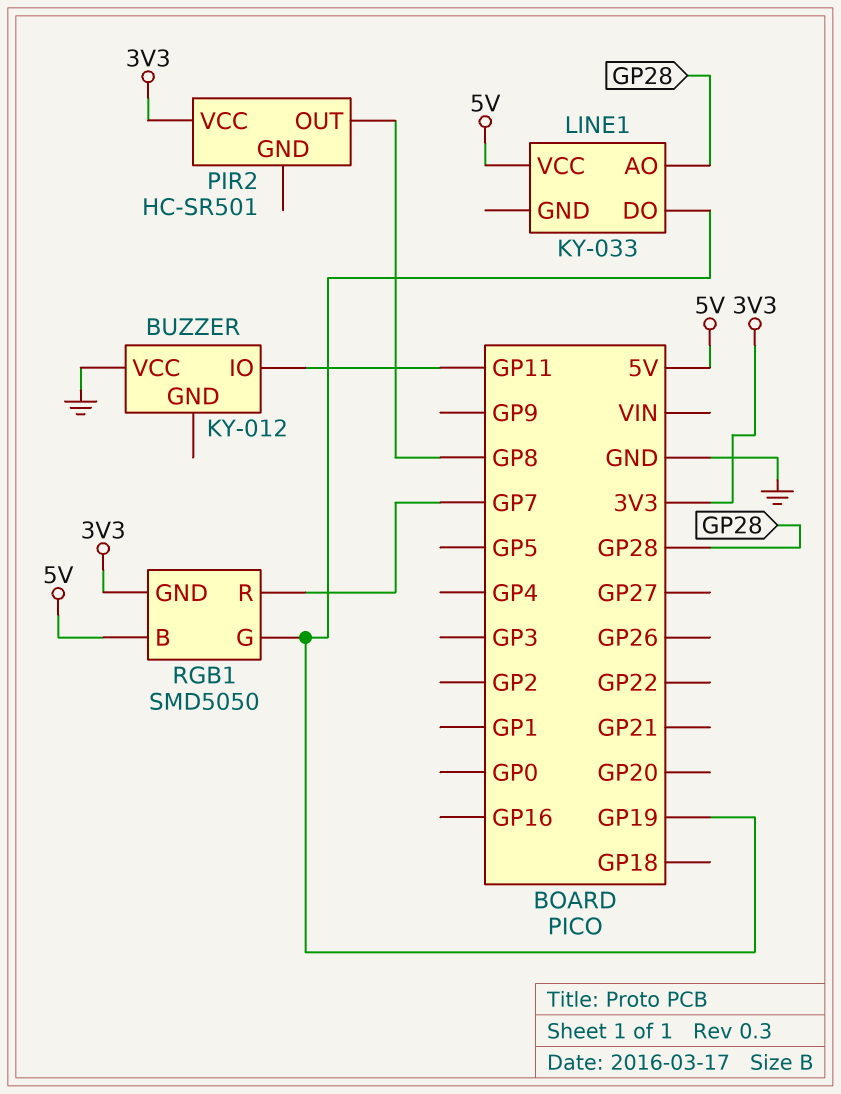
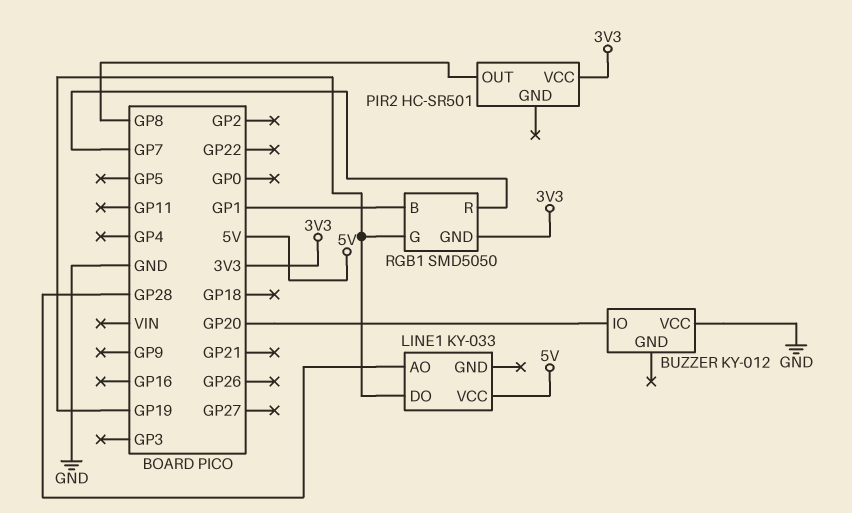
BUZZER pin IO: GP11 -> GP20
RGB1 pin B: 5V -> GP1

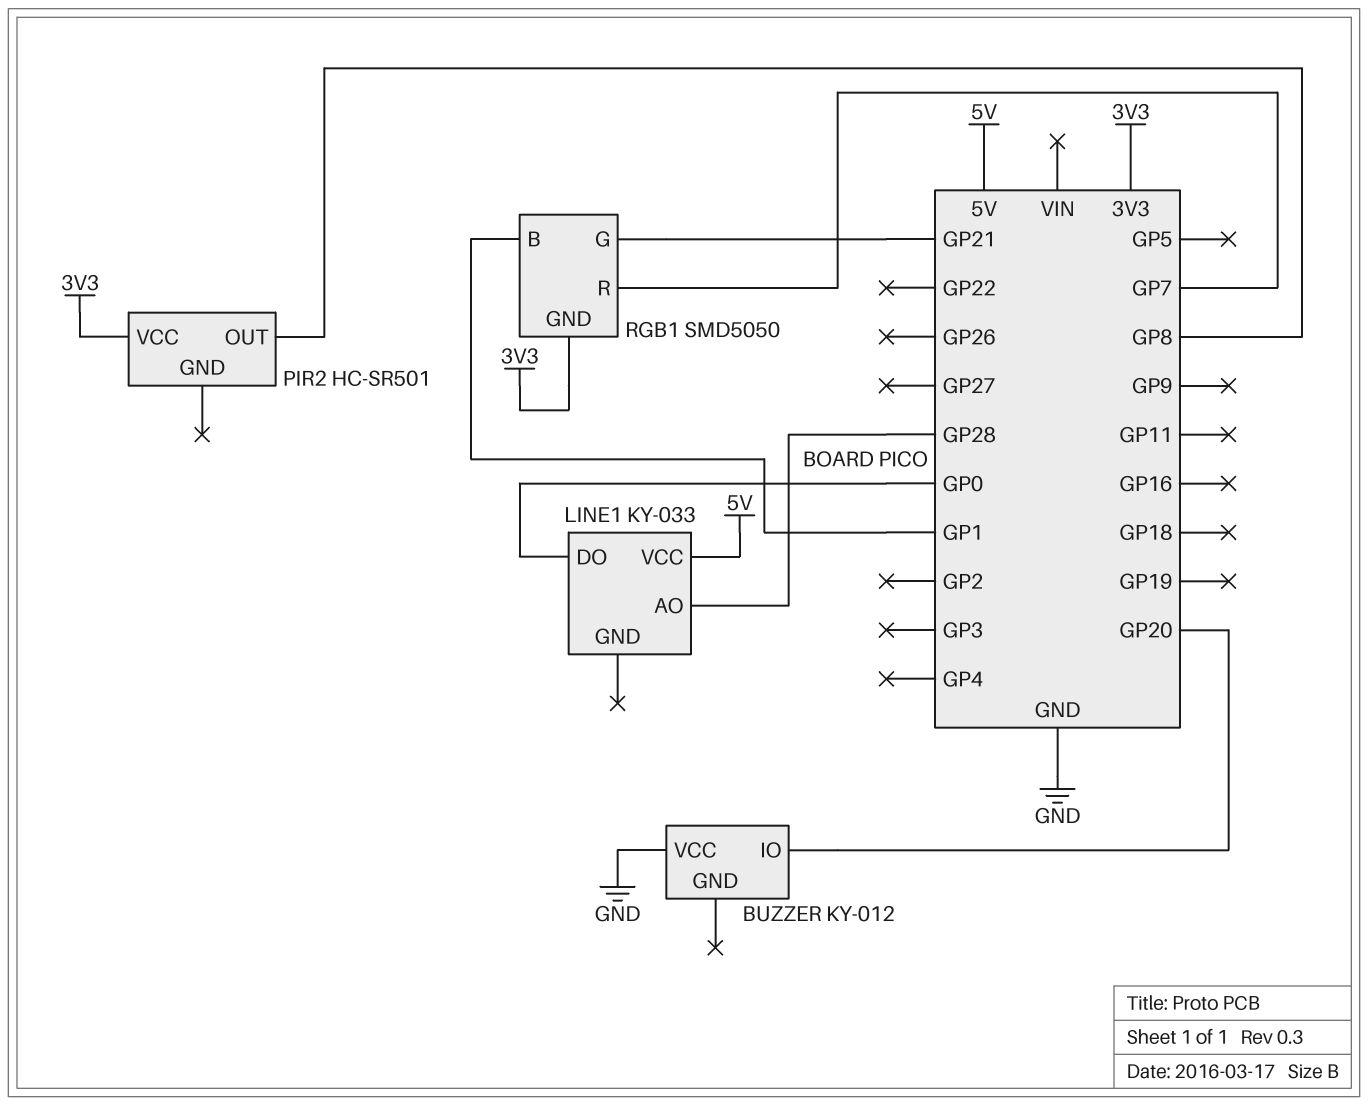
LINE1 pin DO: GP19 -> GP0
RGB1 pin G: GP19 -> GP21

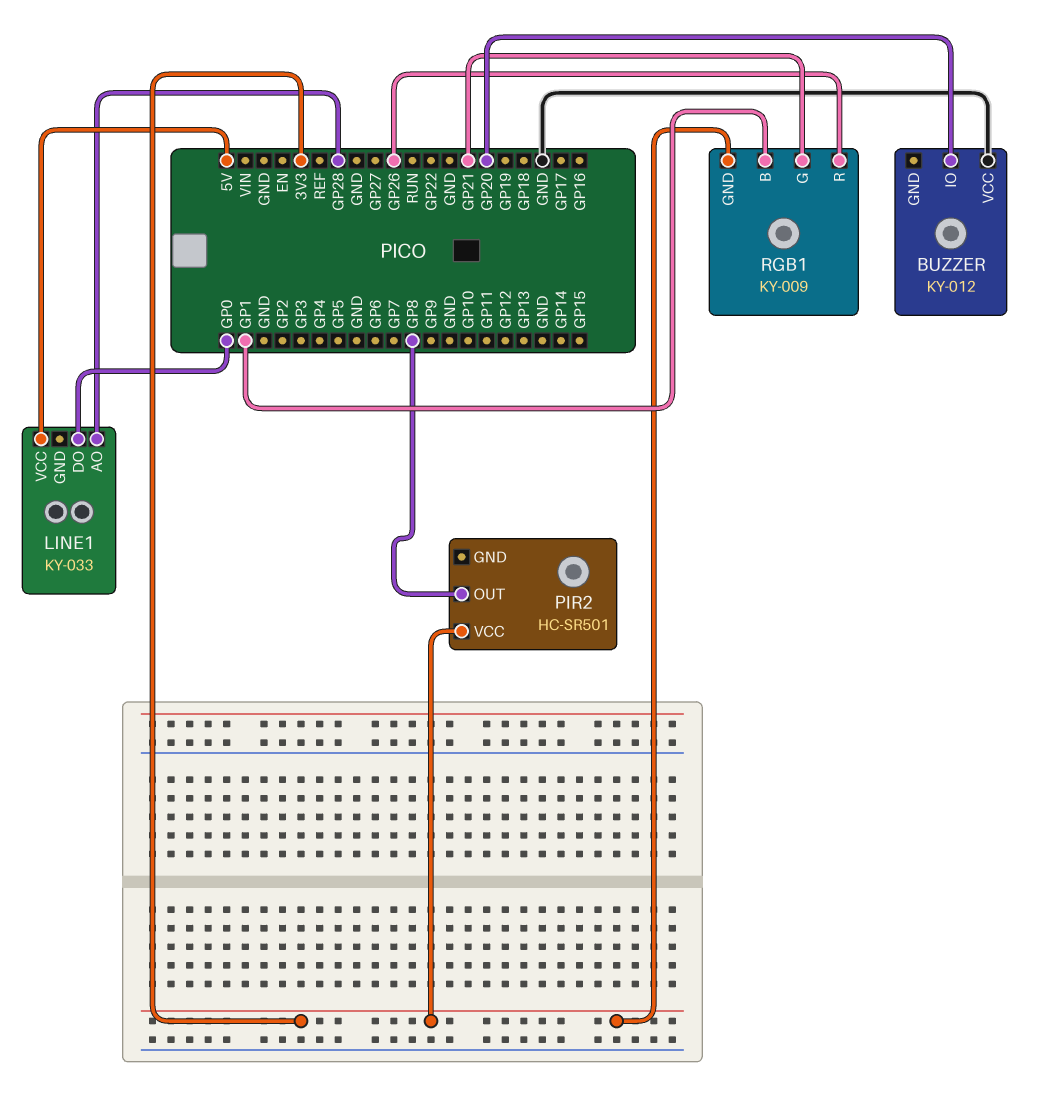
RGB1: SMD5050 -> KY-009
RGB1 pin R: GP7 -> GP26

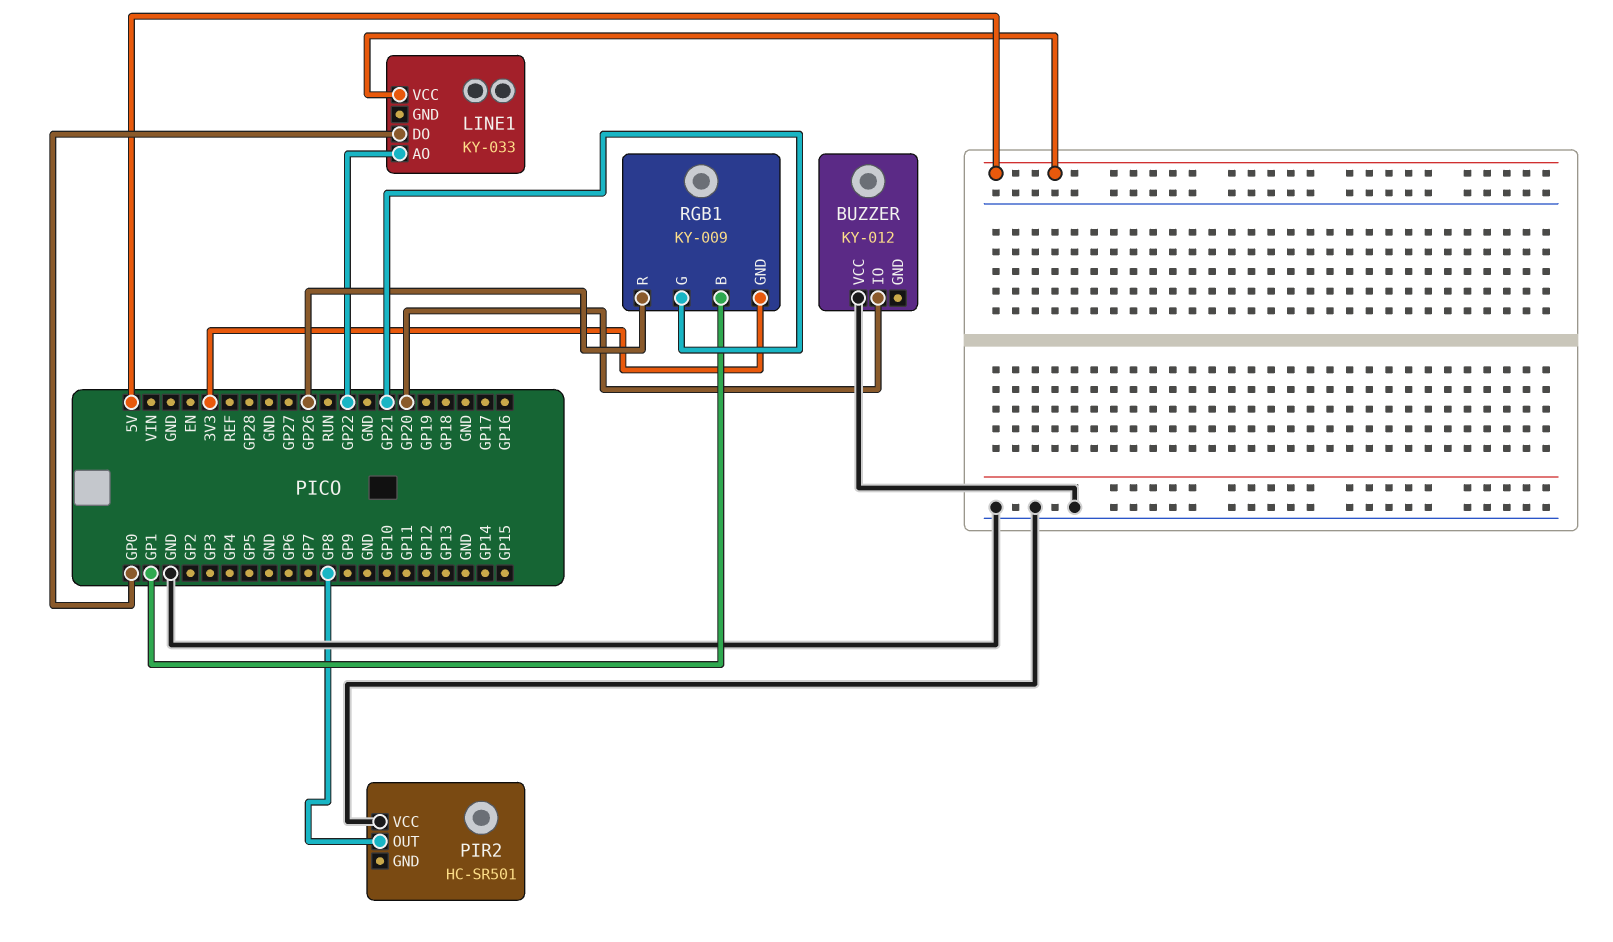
LINE1 pin AO: GP28 -> GP22
PIR2 pin VCC: 3V3 -> GND

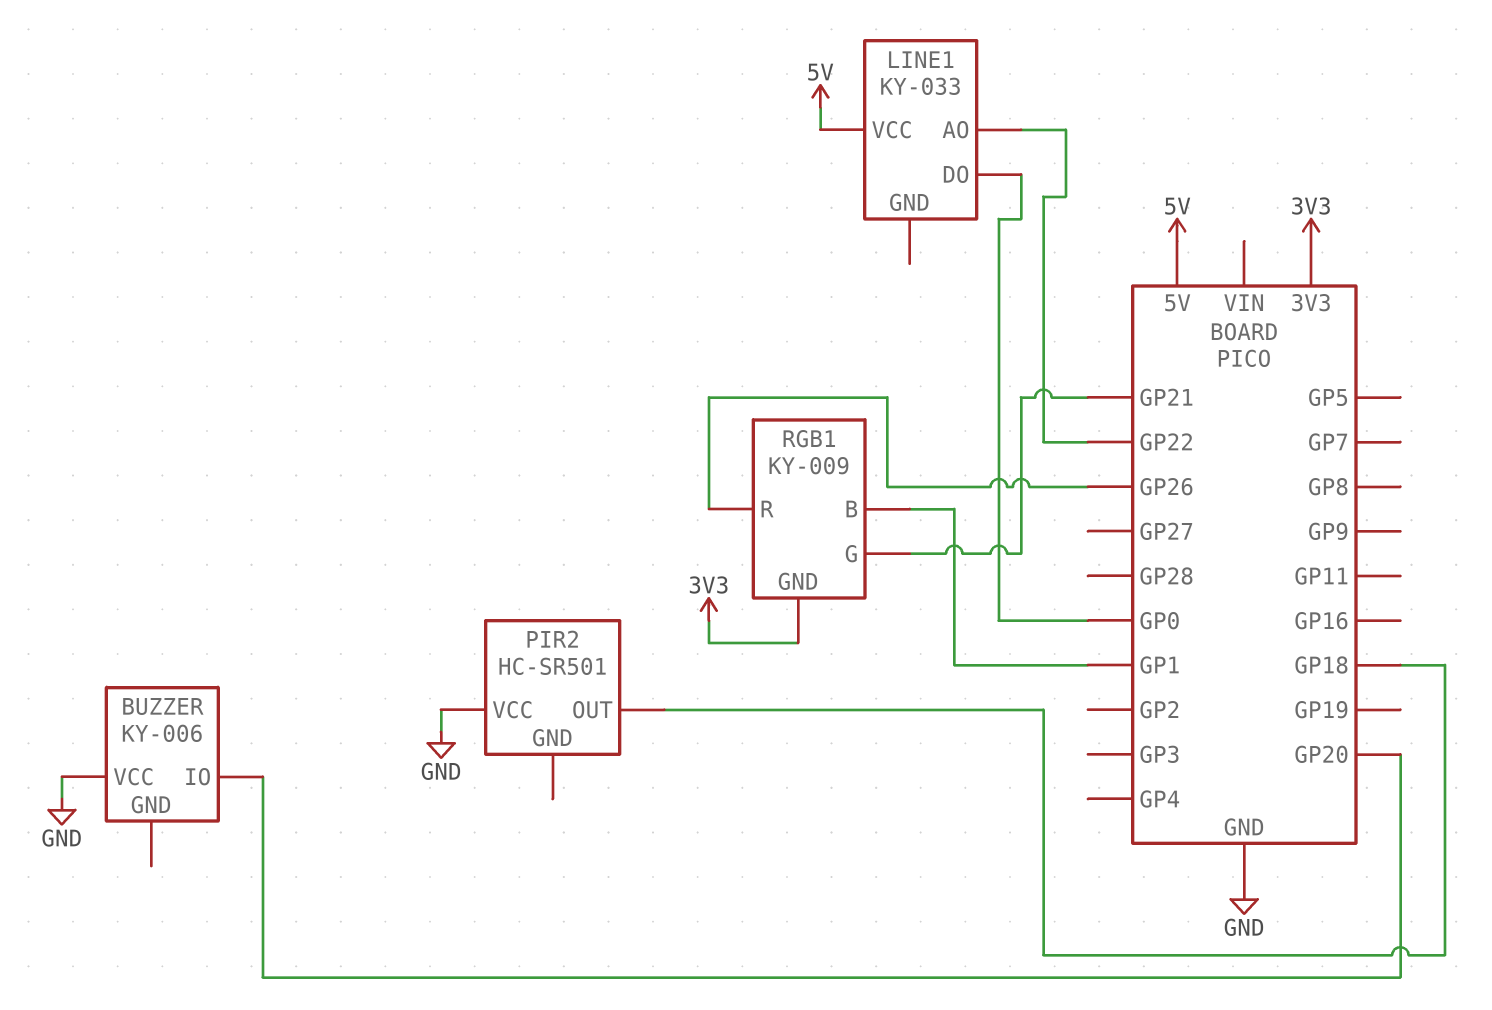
BUZZER: KY-012 -> KY-006
PIR2 pin OUT: GP8 -> GP18

